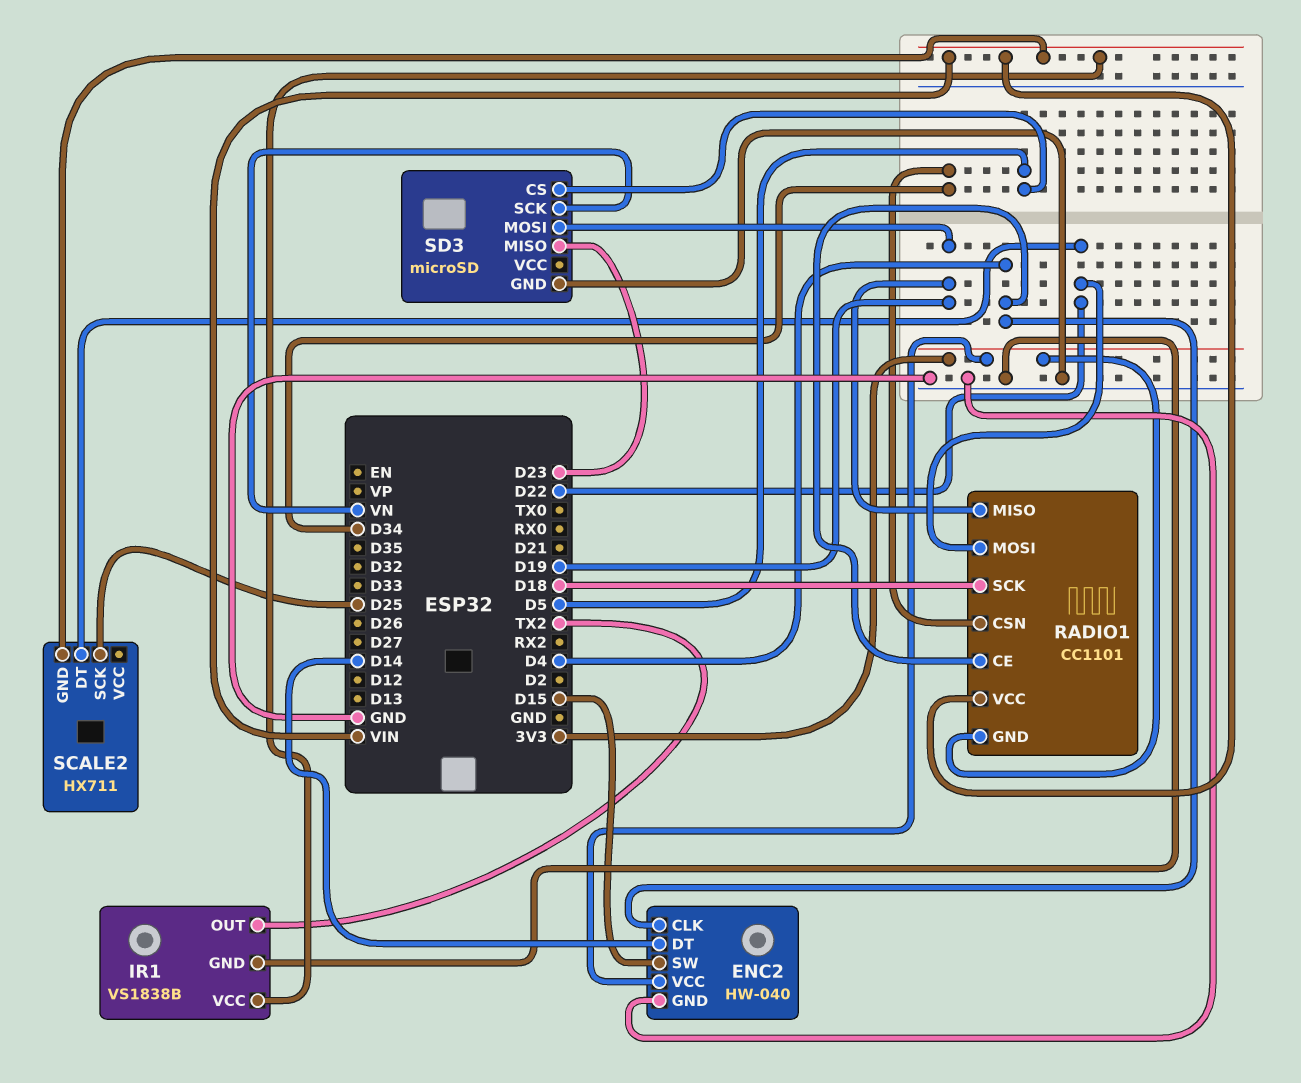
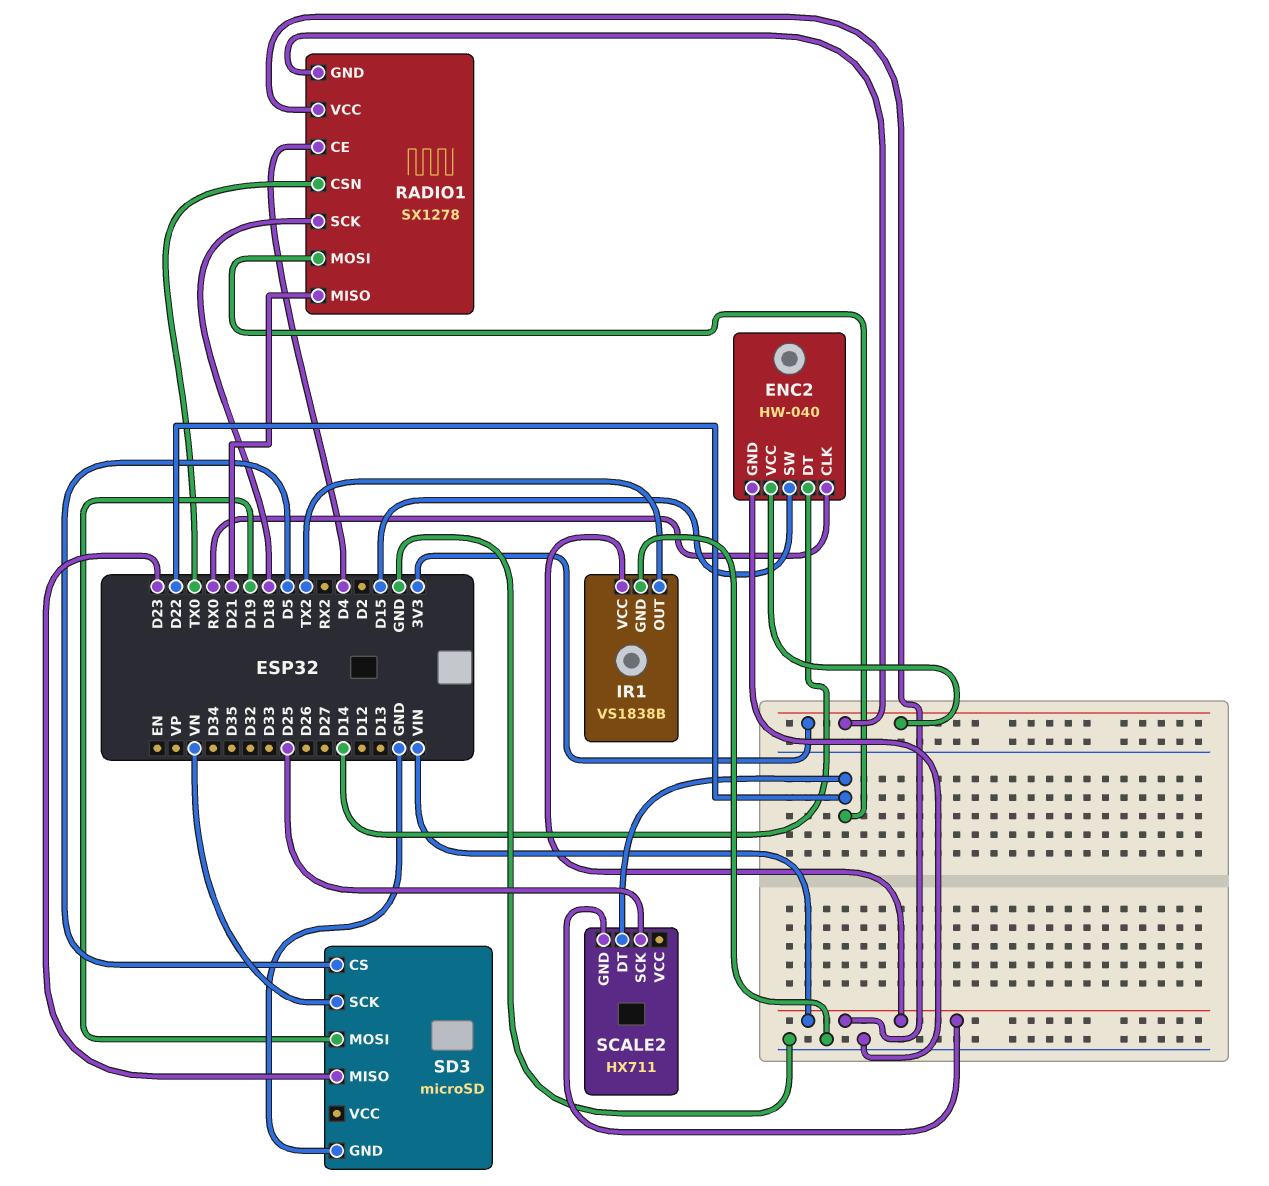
ENC2 pin CLK: D4 -> RX0
RADIO1: CC1101 -> SX1278
RADIO1 pin CSN: D34 -> TX0
RADIO1 pin MISO: D19 -> D21

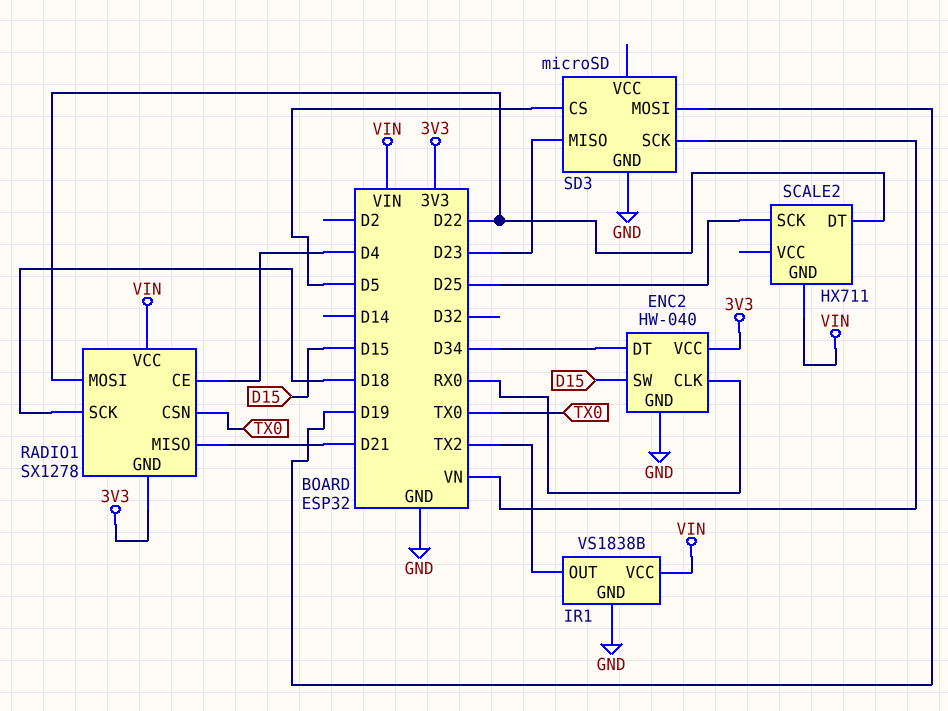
ENC2 pin DT: D14 -> D34

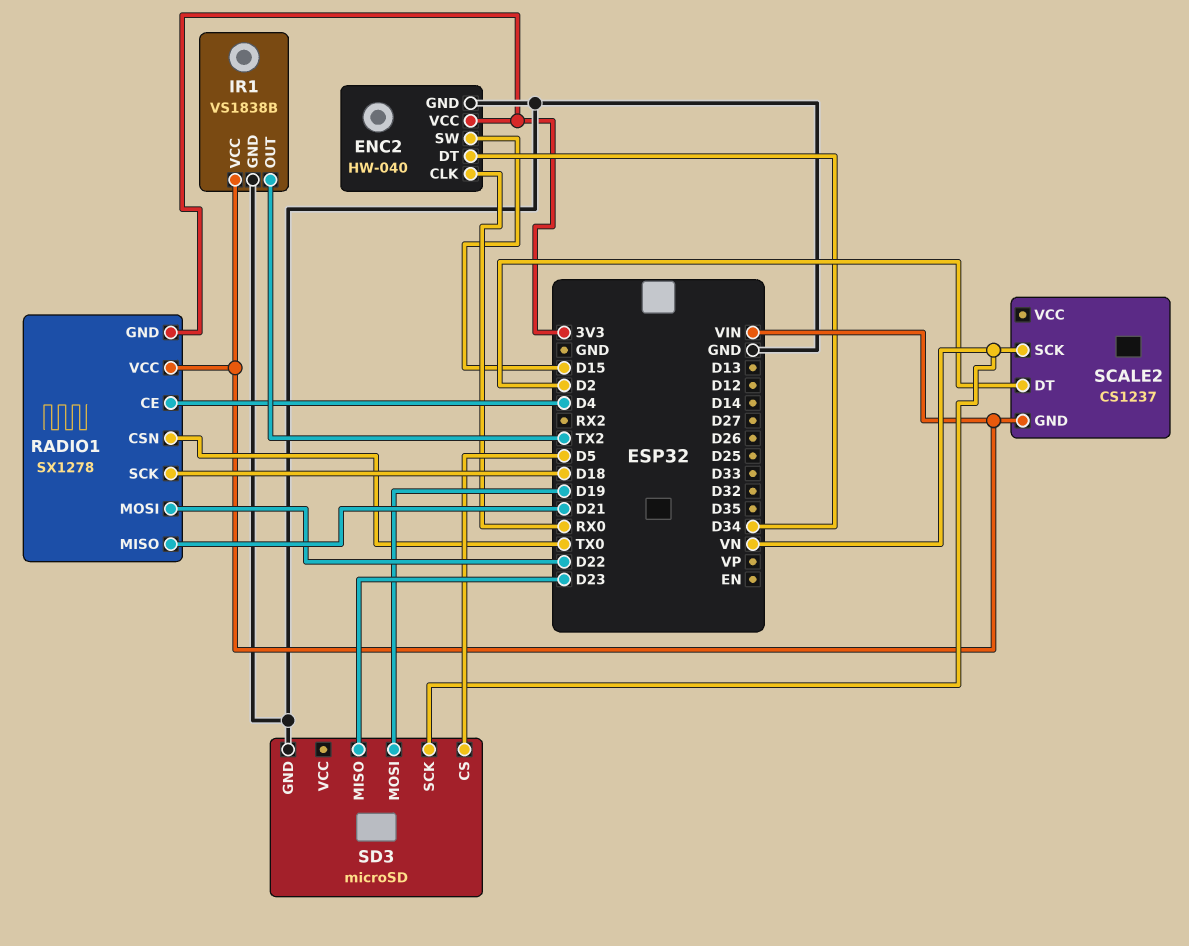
SCALE2: HX711 -> CS1237
SCALE2 pin DT: D22 -> D2
SCALE2 pin SCK: D25 -> VN

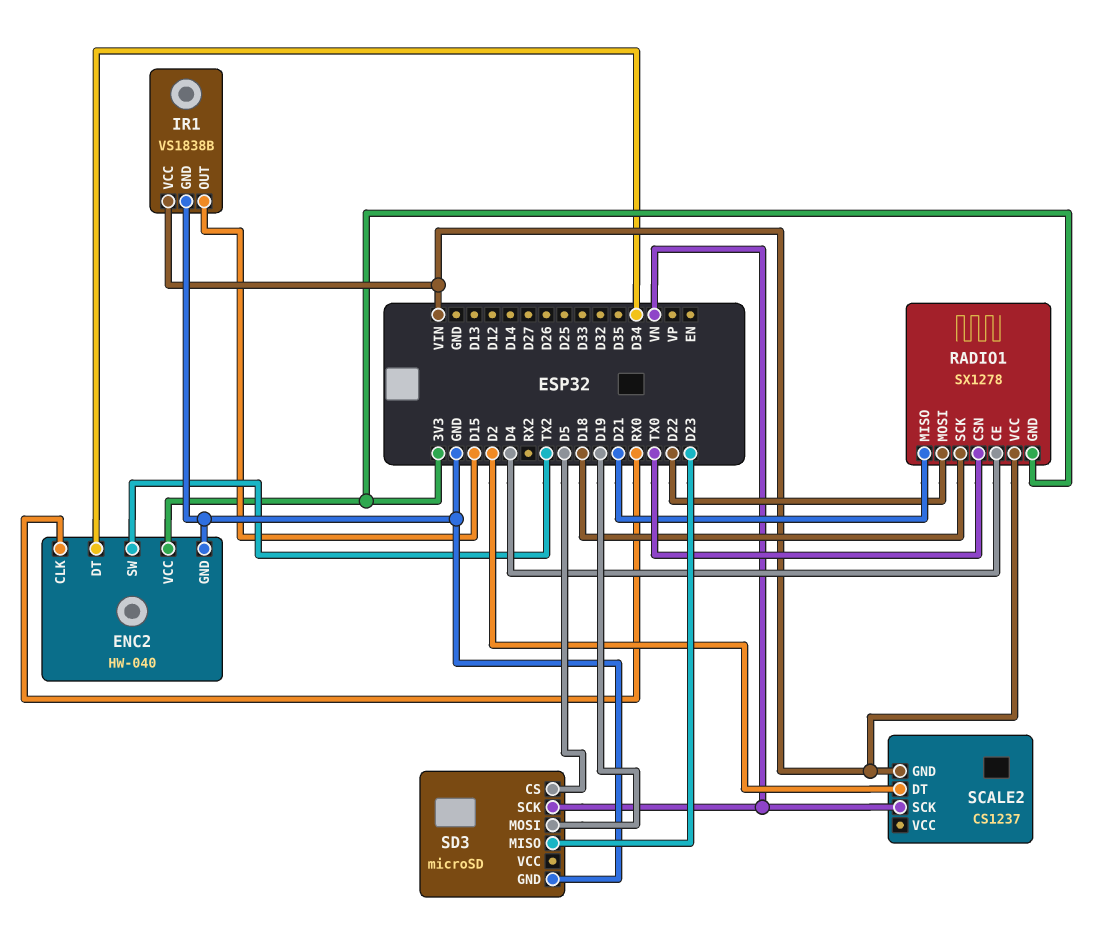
ENC2 pin SW: D15 -> TX2
IR1 pin OUT: TX2 -> D15

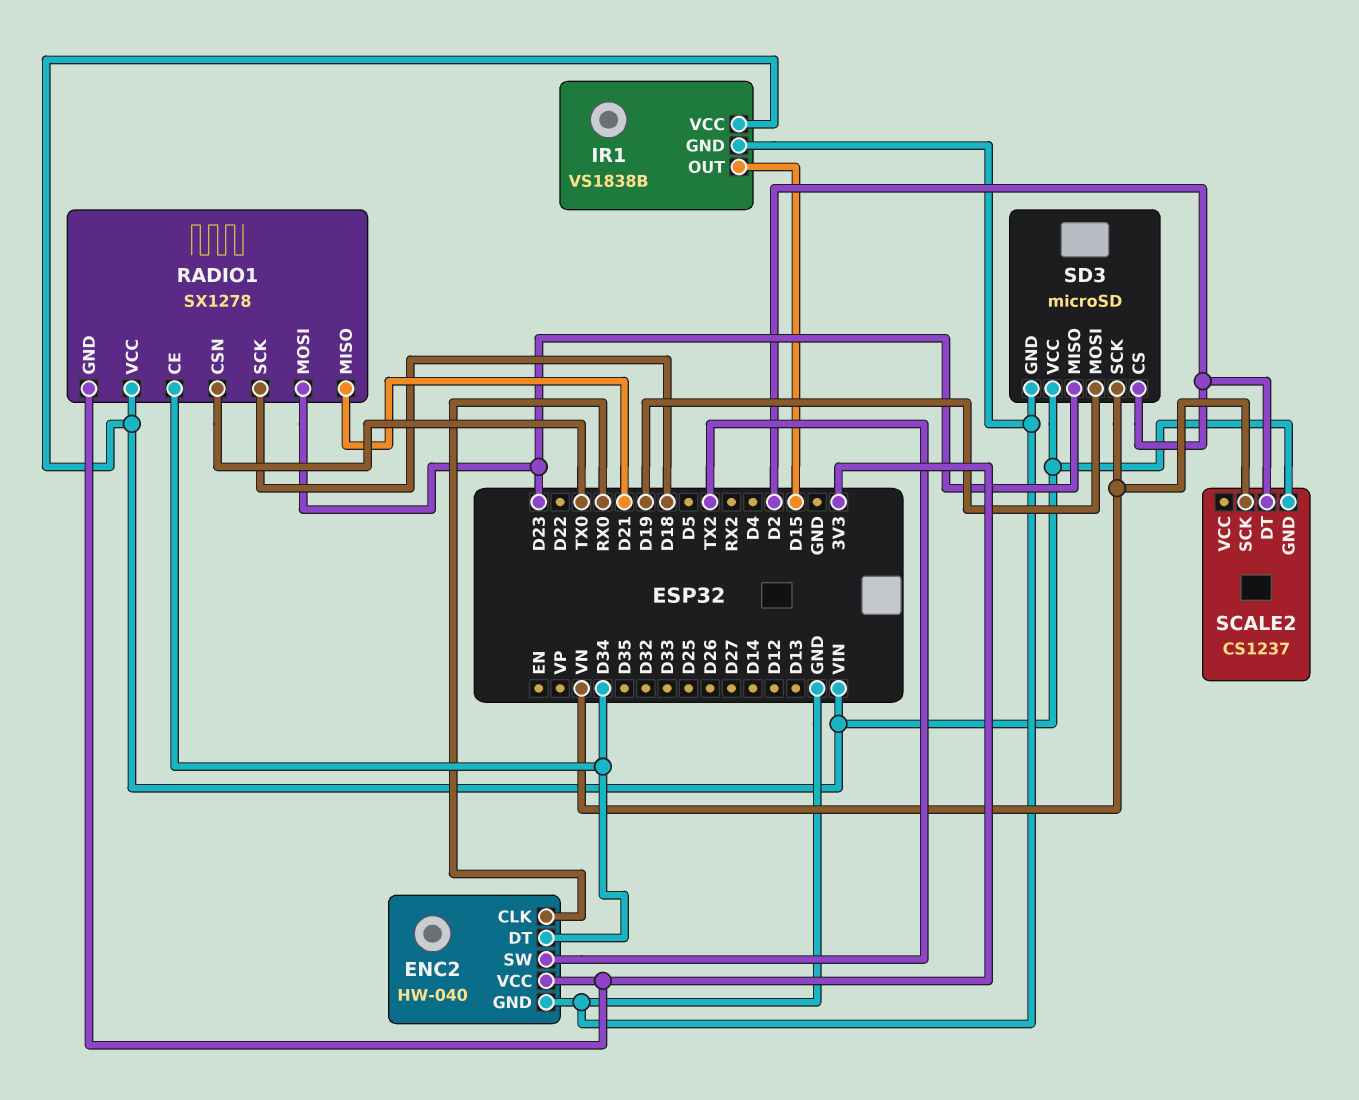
RADIO1 pin CE: D4 -> D34
RADIO1 pin MOSI: D22 -> D23
SD3 pin CS: D5 -> D2
SD3 pin VCC: none -> VIN

